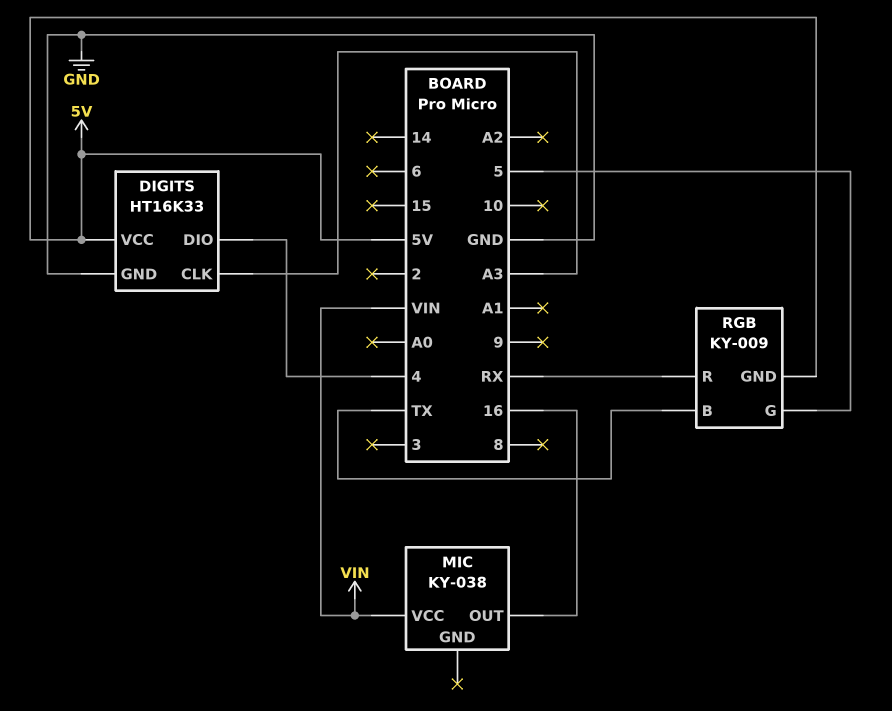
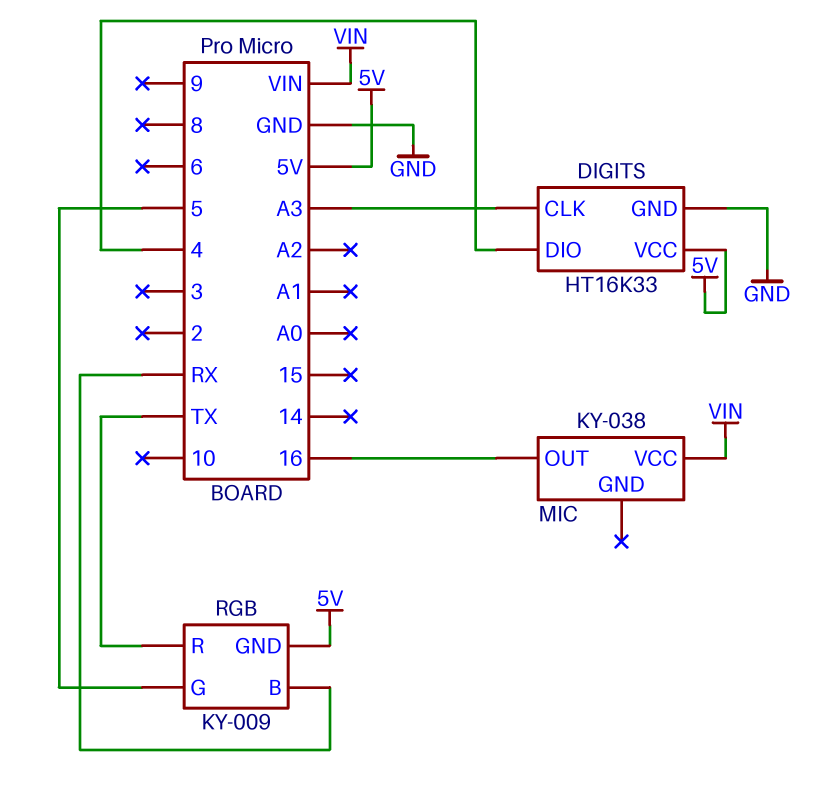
RGB pin B: TX -> RX
RGB pin R: RX -> TX

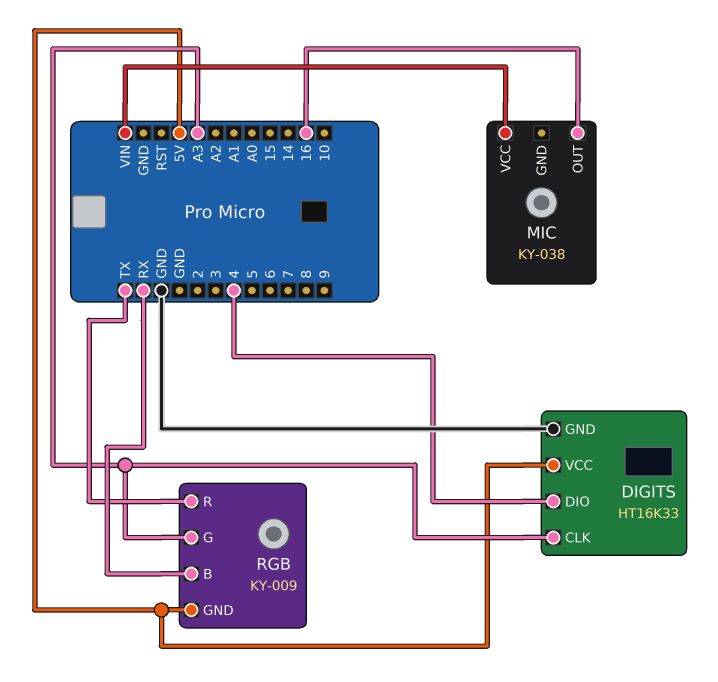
RGB pin G: 5 -> A3

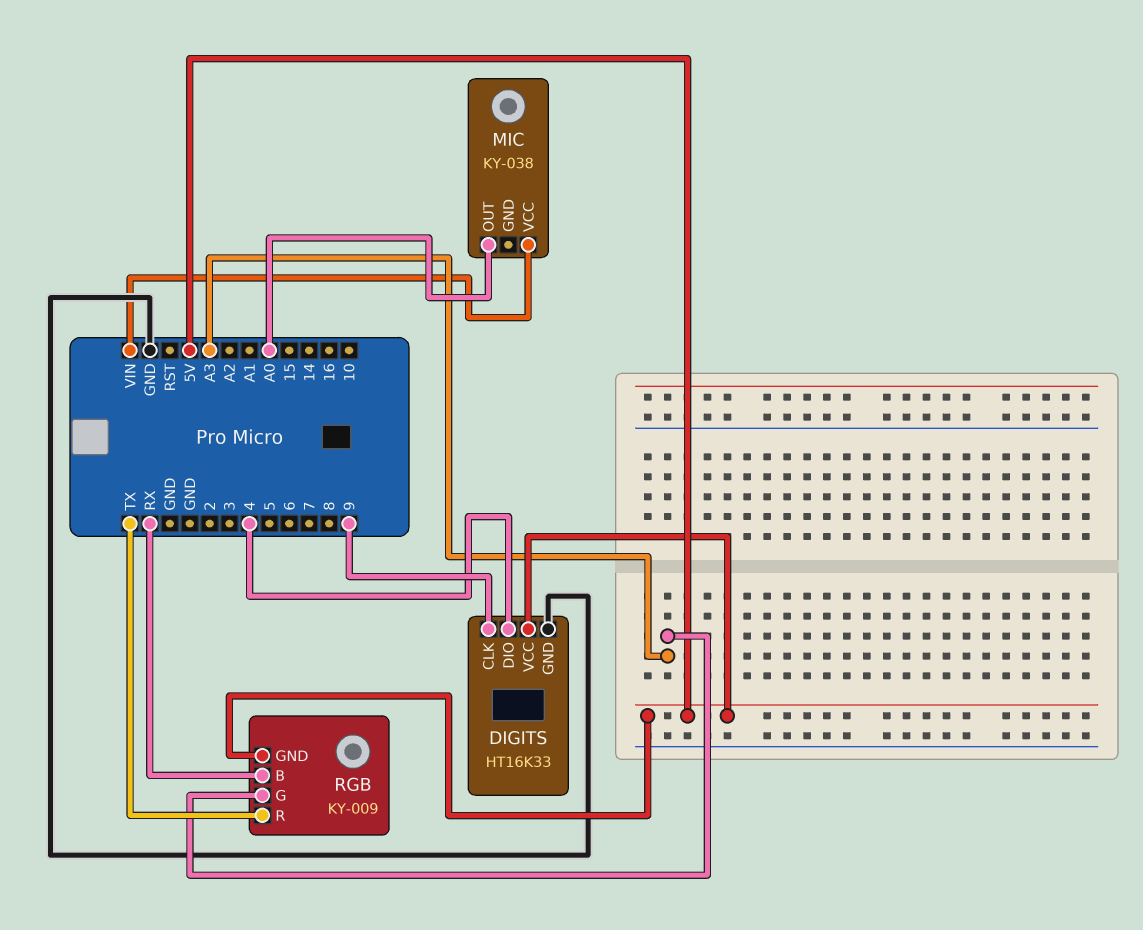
DIGITS pin CLK: A3 -> 9
MIC pin OUT: 16 -> A0

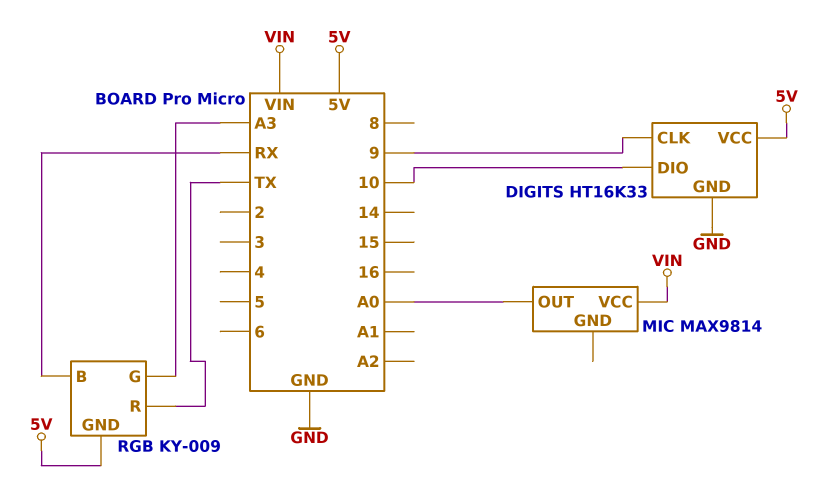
DIGITS pin DIO: 4 -> 10
MIC: KY-038 -> MAX9814

